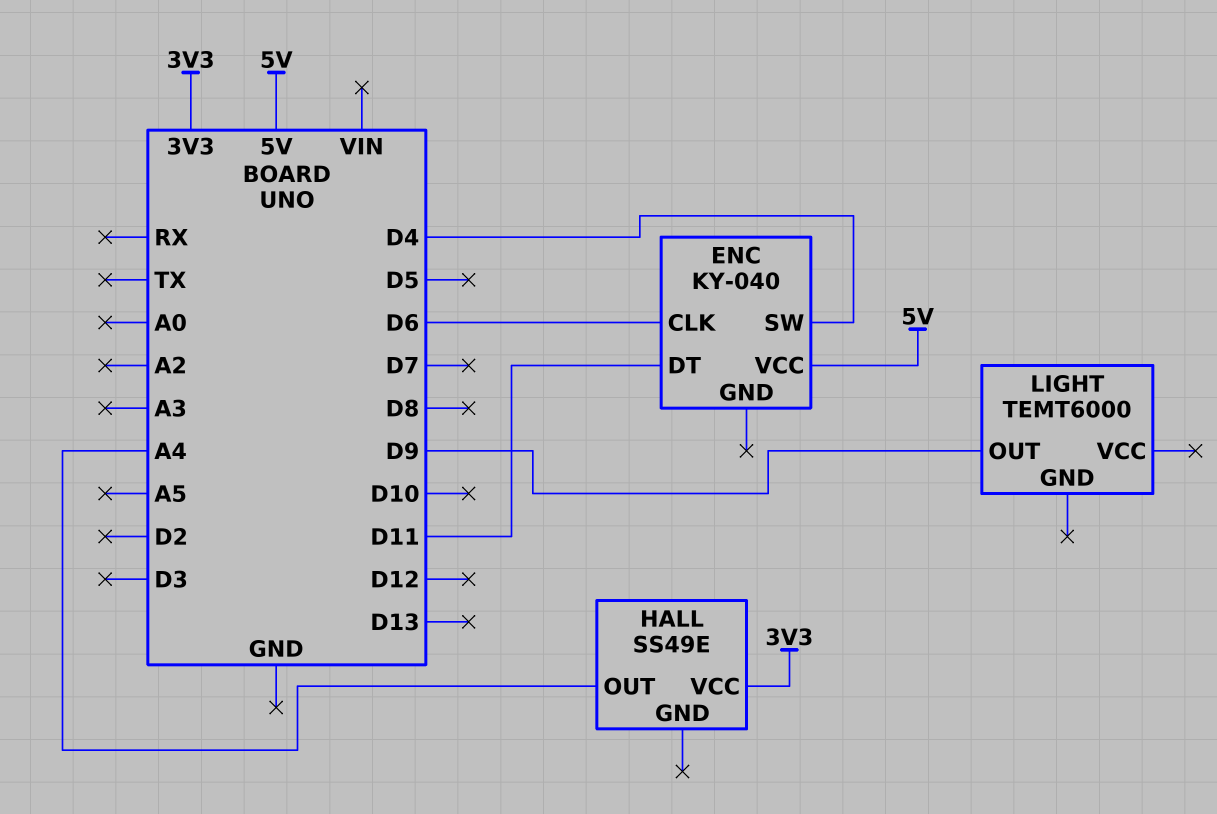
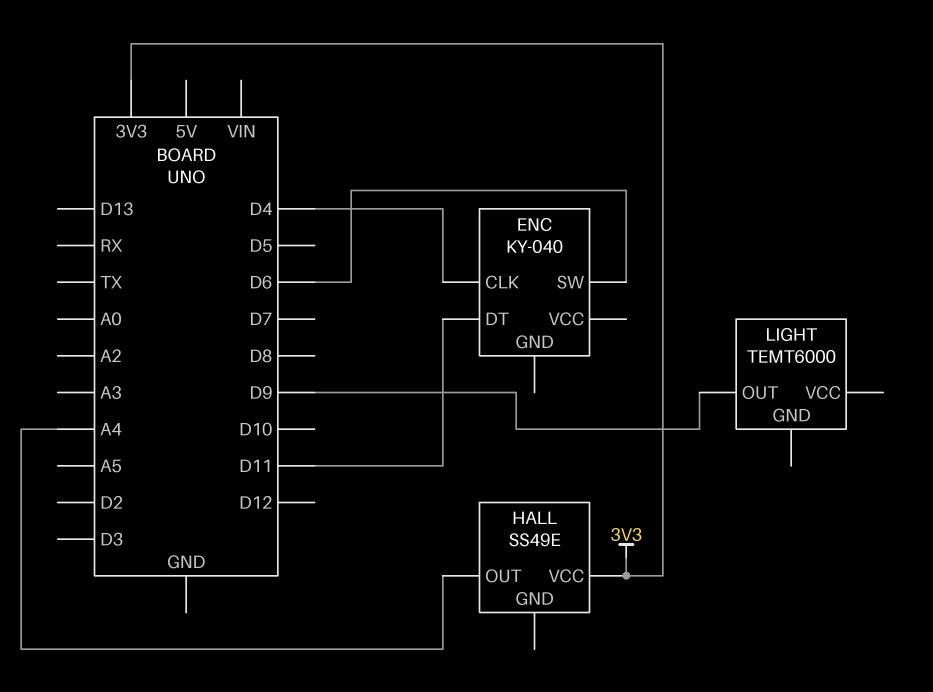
ENC pin CLK: D6 -> D4
ENC pin SW: D4 -> D6
ENC pin VCC: 5V -> none

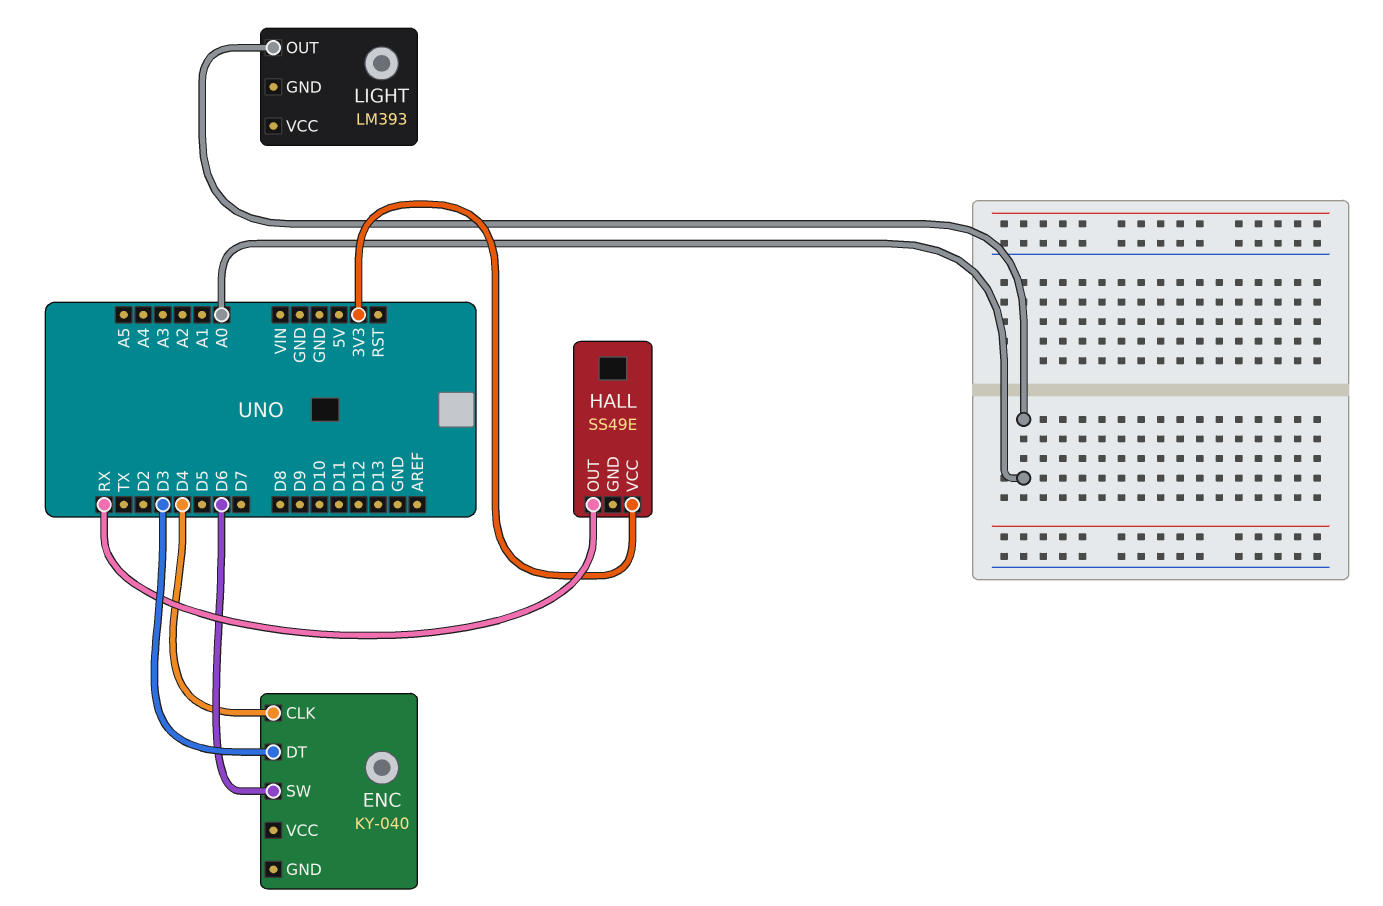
ENC pin DT: D11 -> D3
HALL pin OUT: A4 -> RX
LIGHT: TEMT6000 -> LM393
LIGHT pin OUT: D9 -> A0

